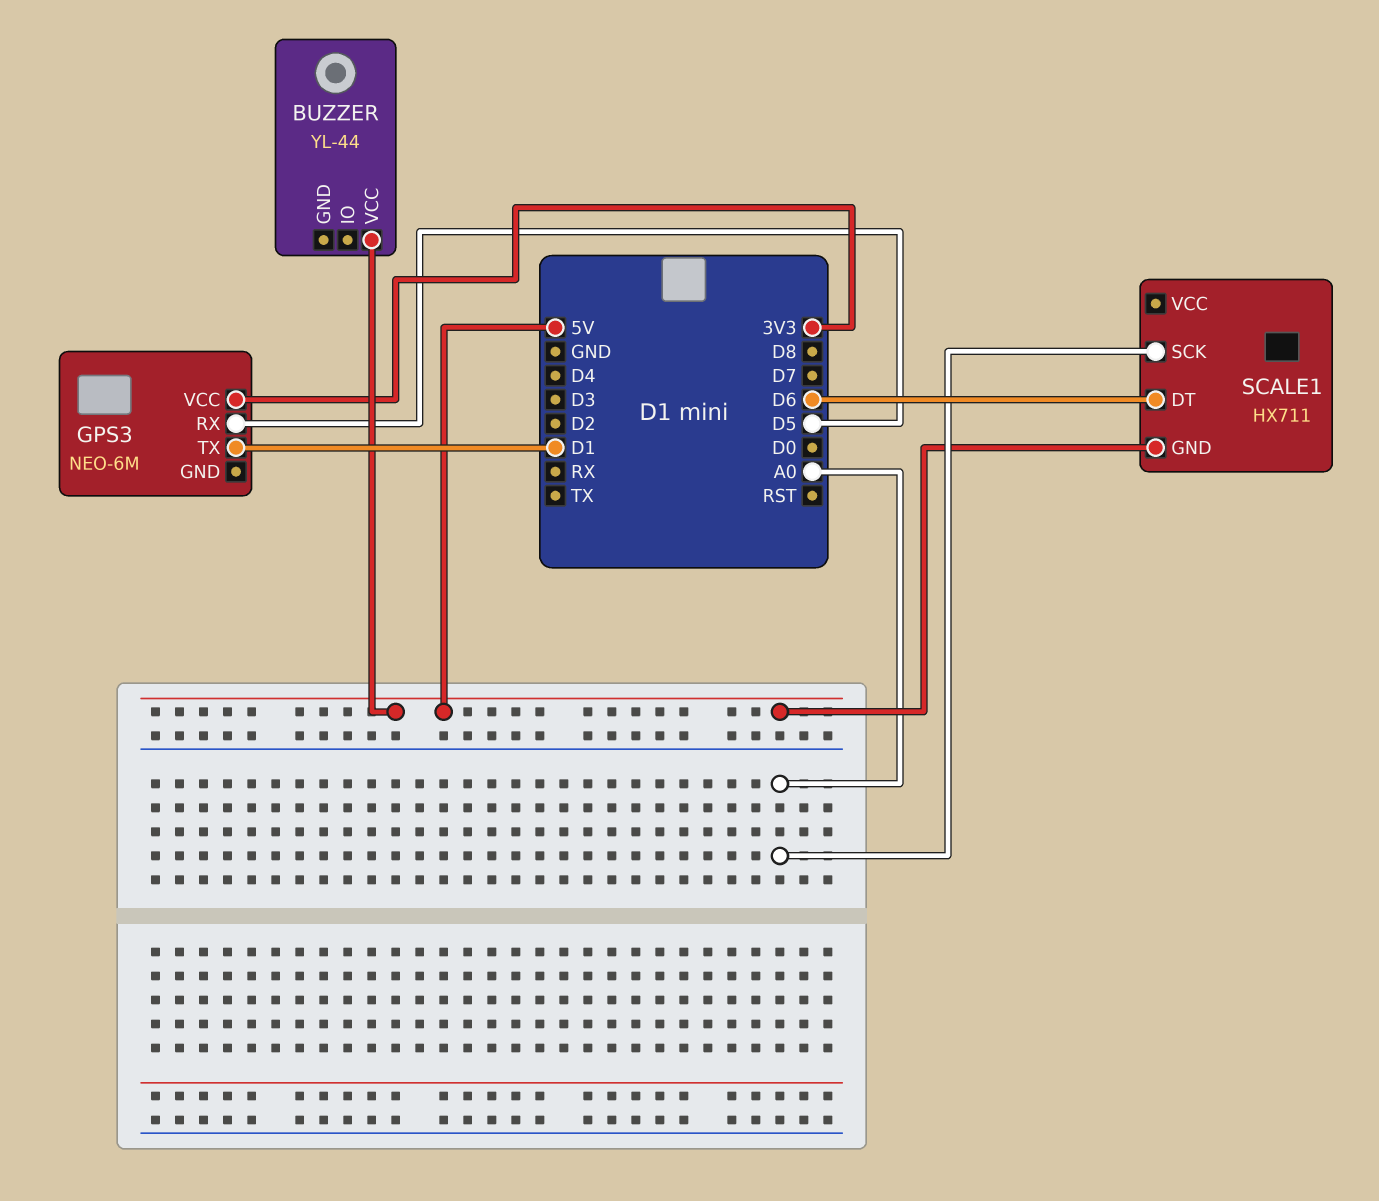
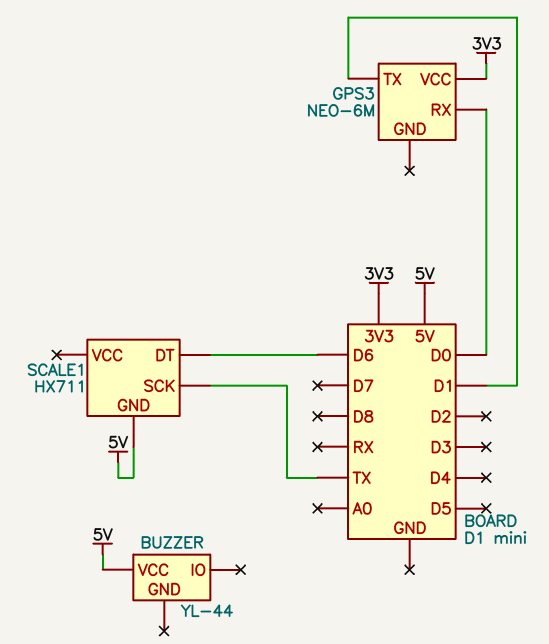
GPS3 pin RX: D5 -> D0
SCALE1 pin SCK: A0 -> TX

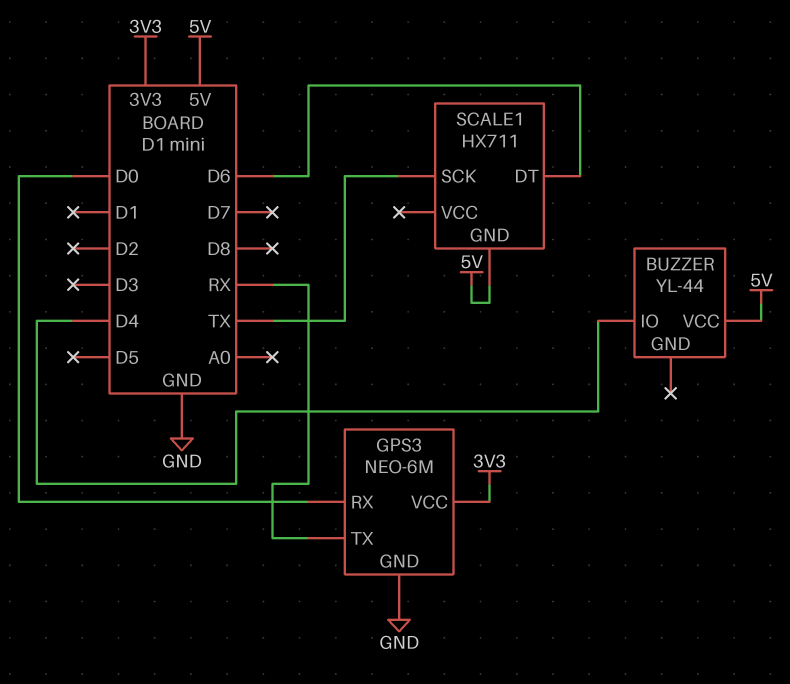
BUZZER pin IO: none -> D4
GPS3 pin GND: none -> GND
GPS3 pin TX: D1 -> RX

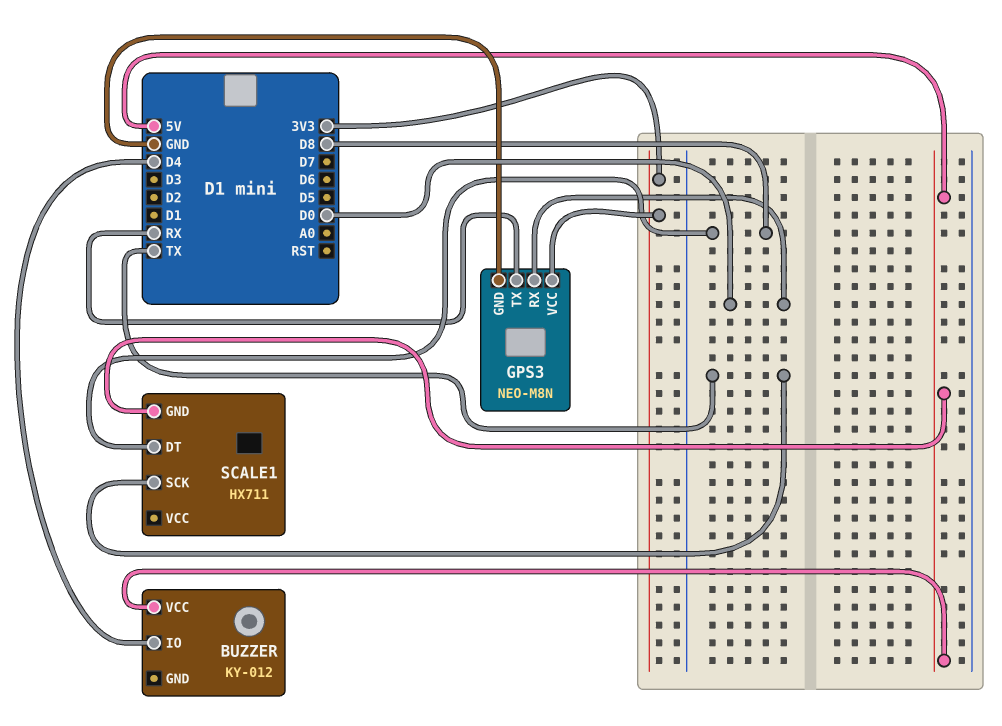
BUZZER: YL-44 -> KY-012
GPS3: NEO-6M -> NEO-M8N
SCALE1 pin DT: D6 -> D8

